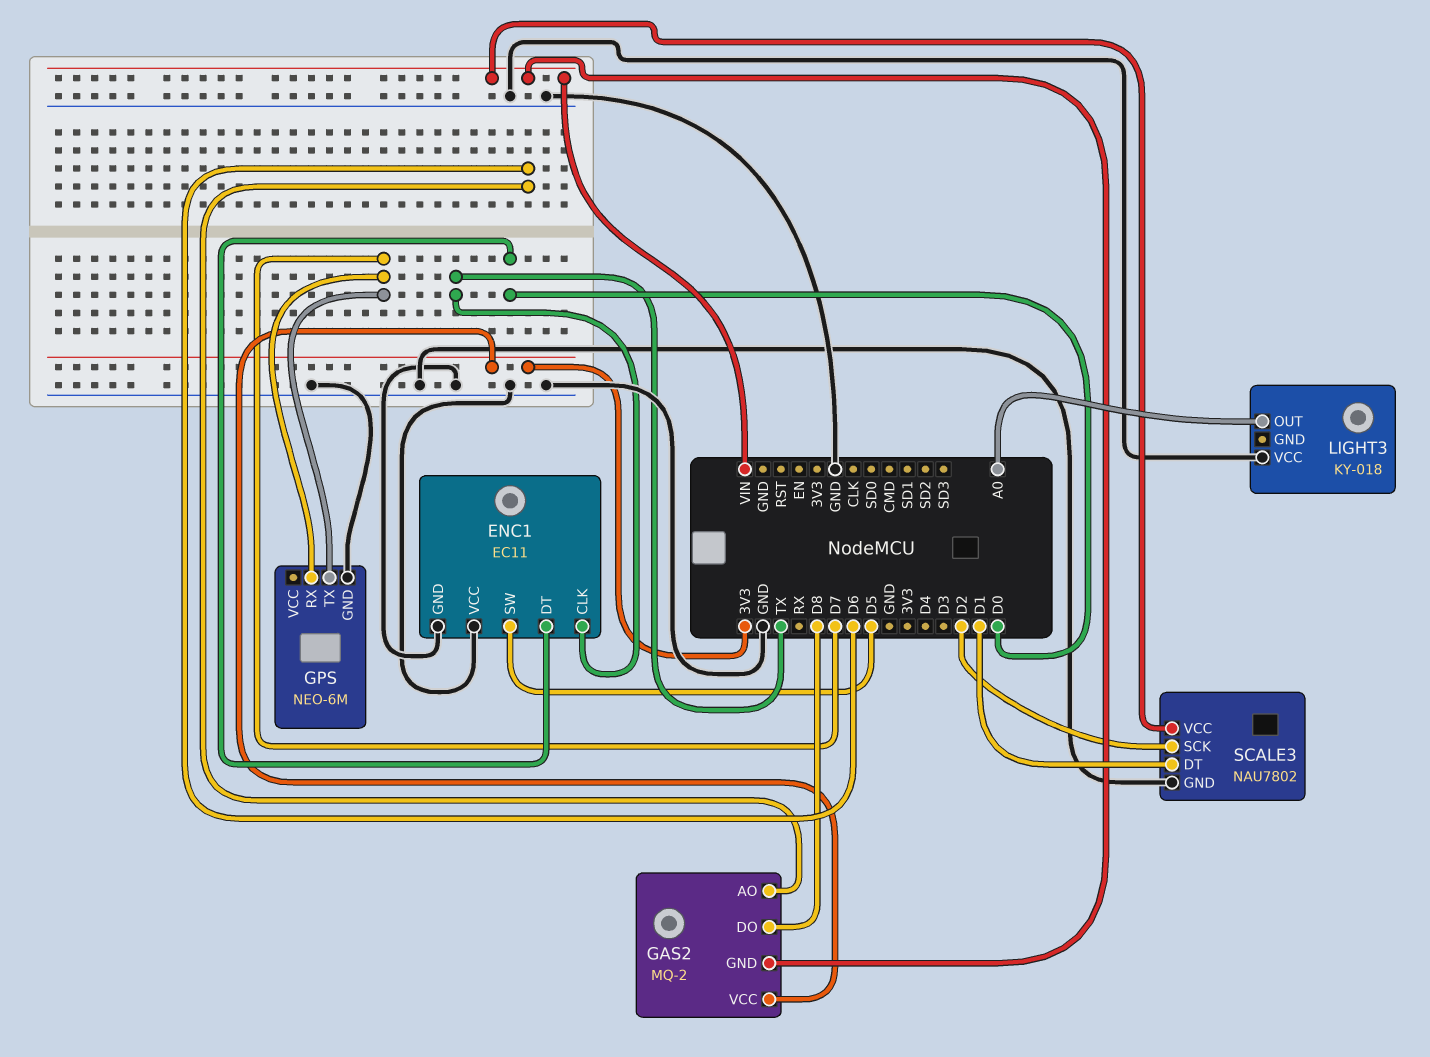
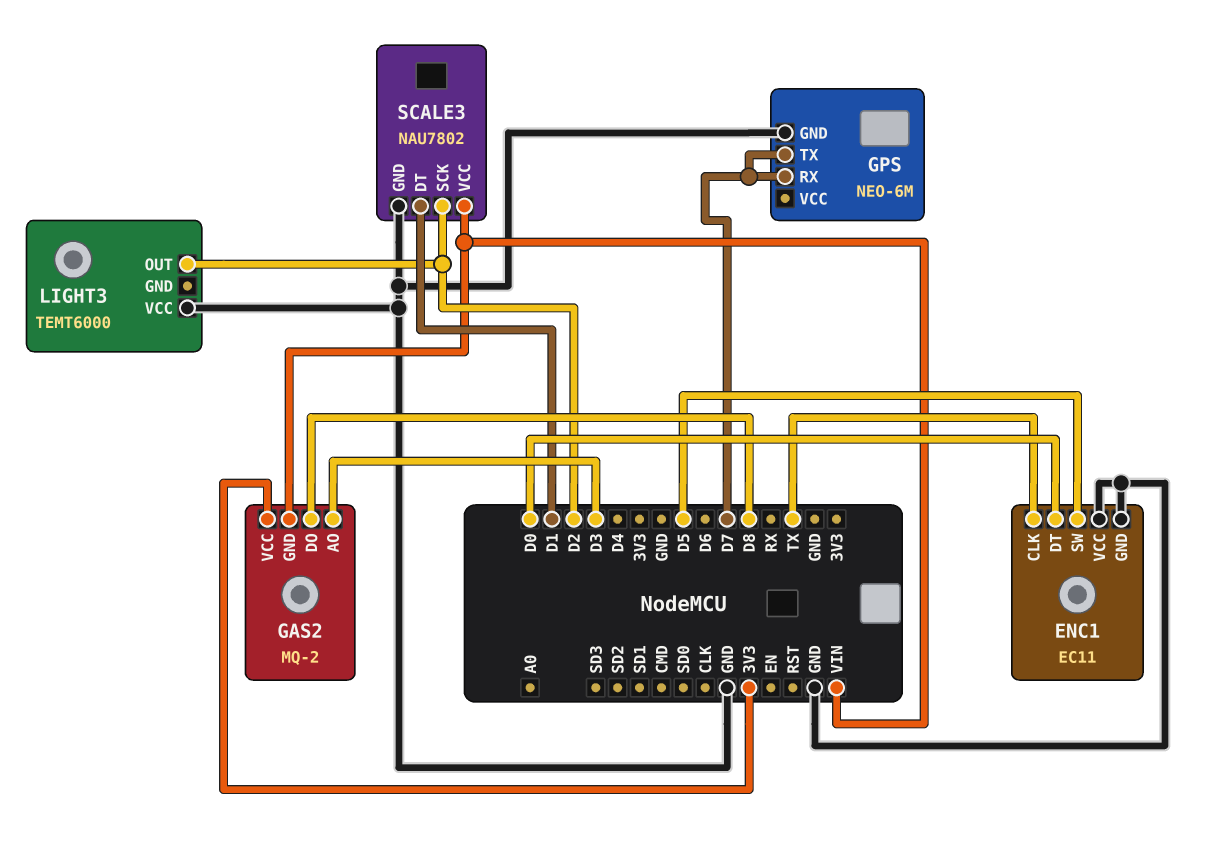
GAS2 pin AO: D6 -> D3
LIGHT3: KY-018 -> TEMT6000
LIGHT3 pin OUT: A0 -> D2

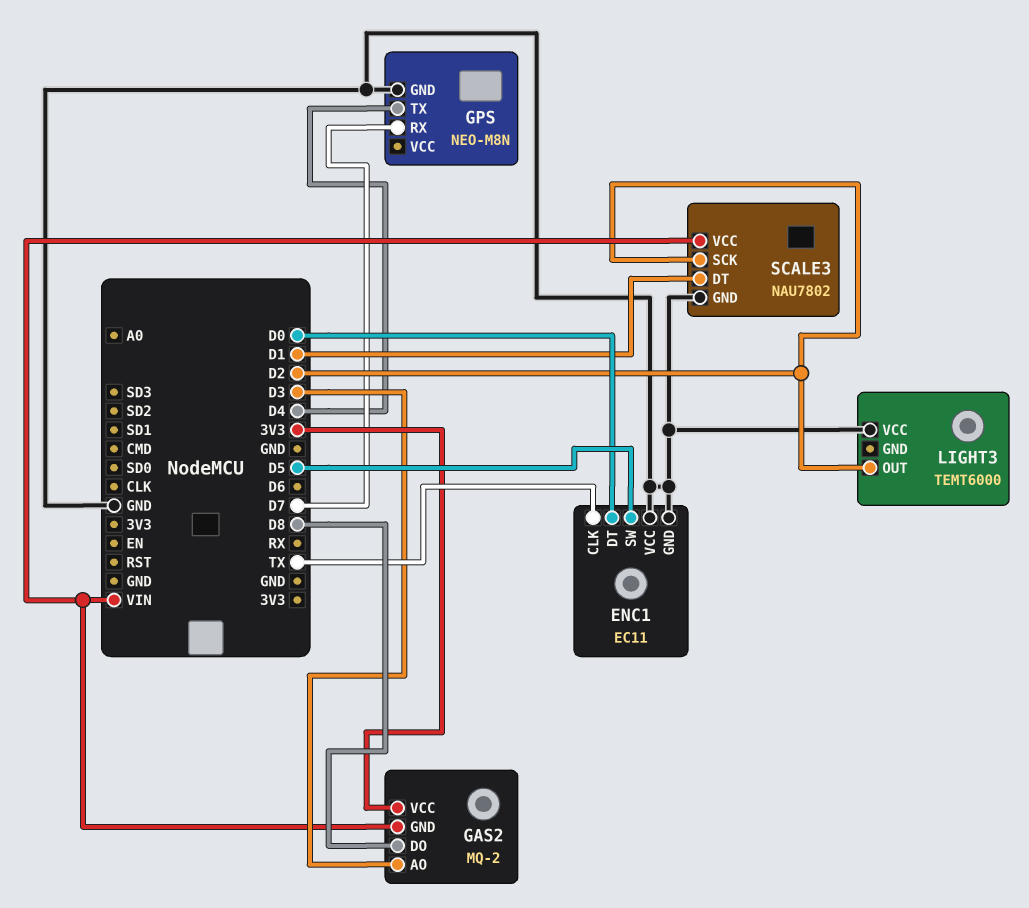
GPS: NEO-6M -> NEO-M8N
GPS pin TX: D7 -> D4

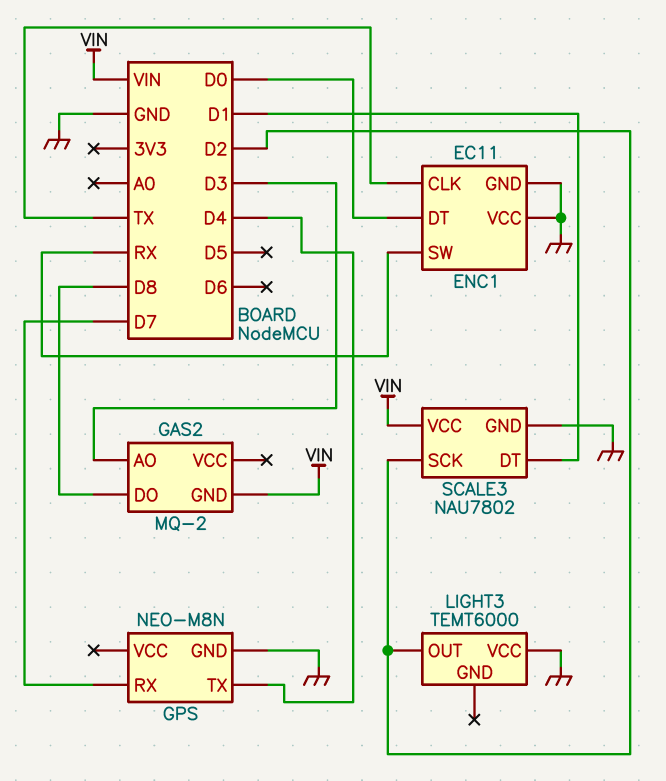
ENC1 pin SW: D5 -> RX
GAS2 pin VCC: 3V3 -> none

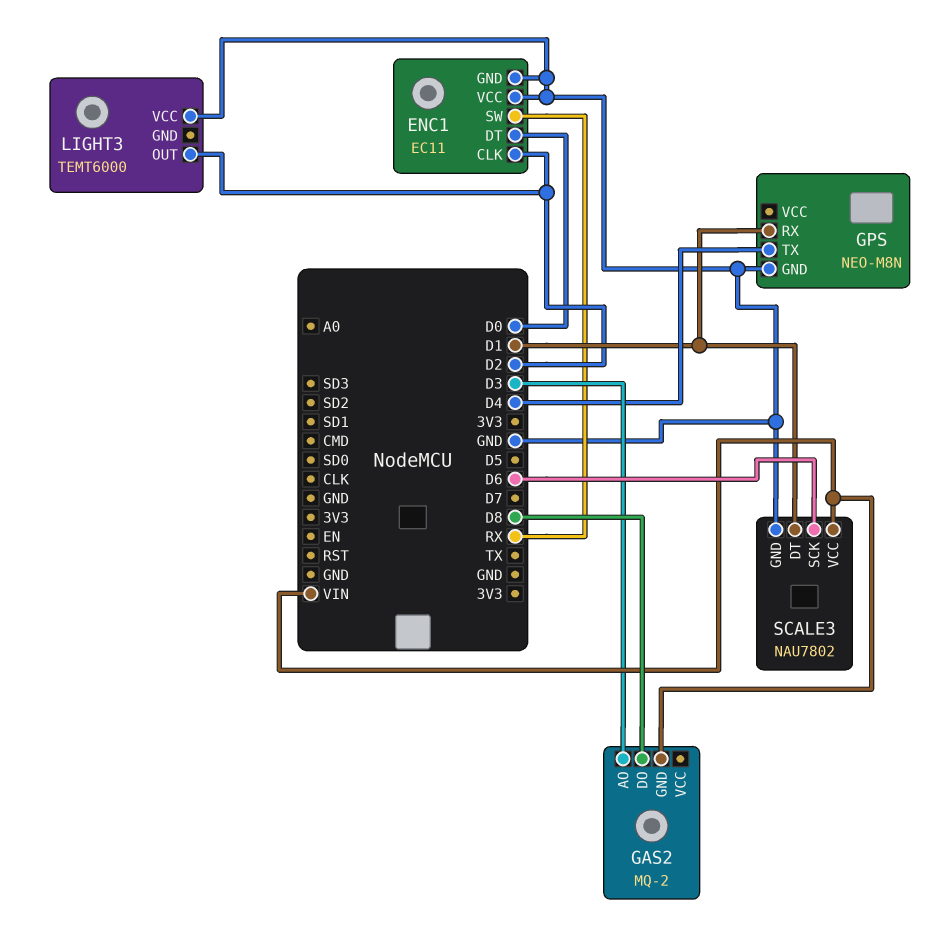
ENC1 pin CLK: TX -> D2
GPS pin RX: D7 -> D1
SCALE3 pin SCK: D2 -> D6

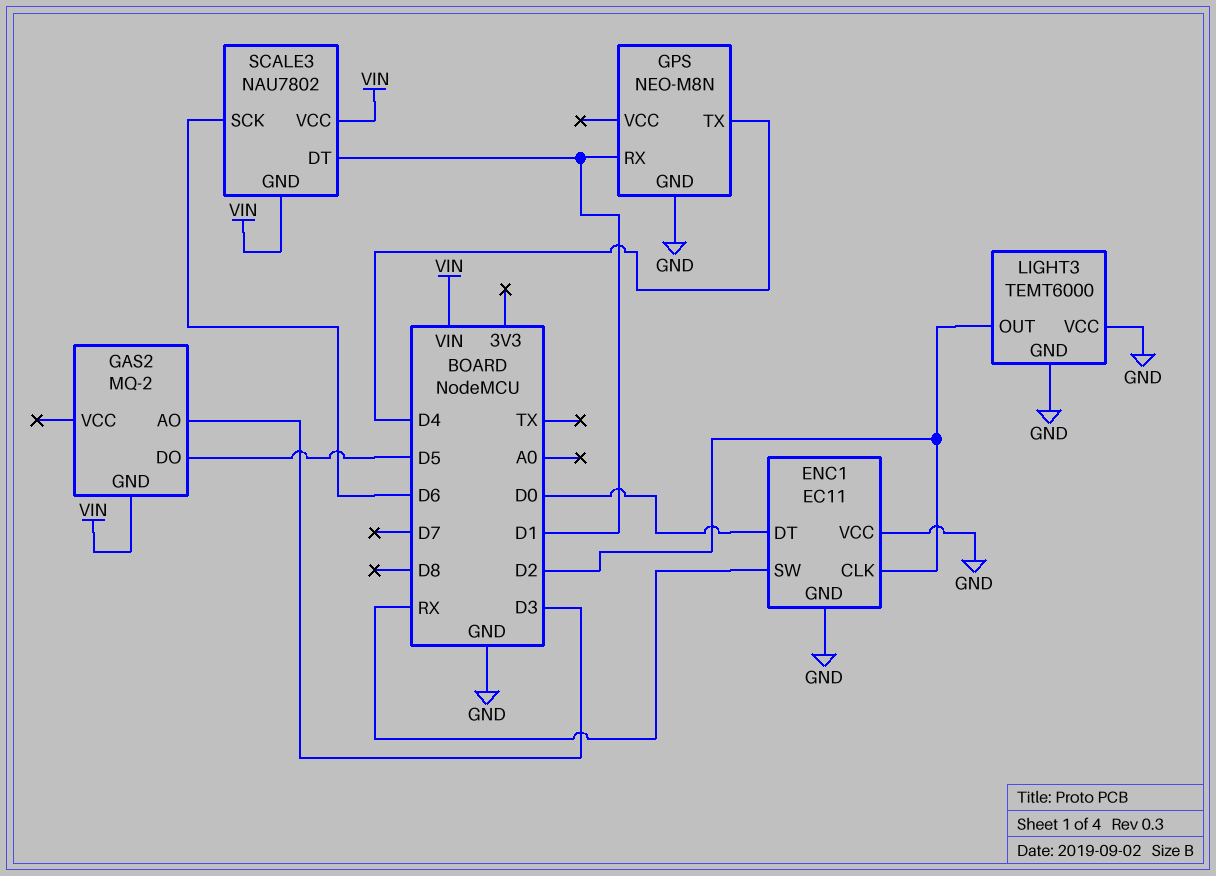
GAS2 pin DO: D8 -> D5
LIGHT3 pin GND: none -> GND
SCALE3 pin GND: GND -> VIN

